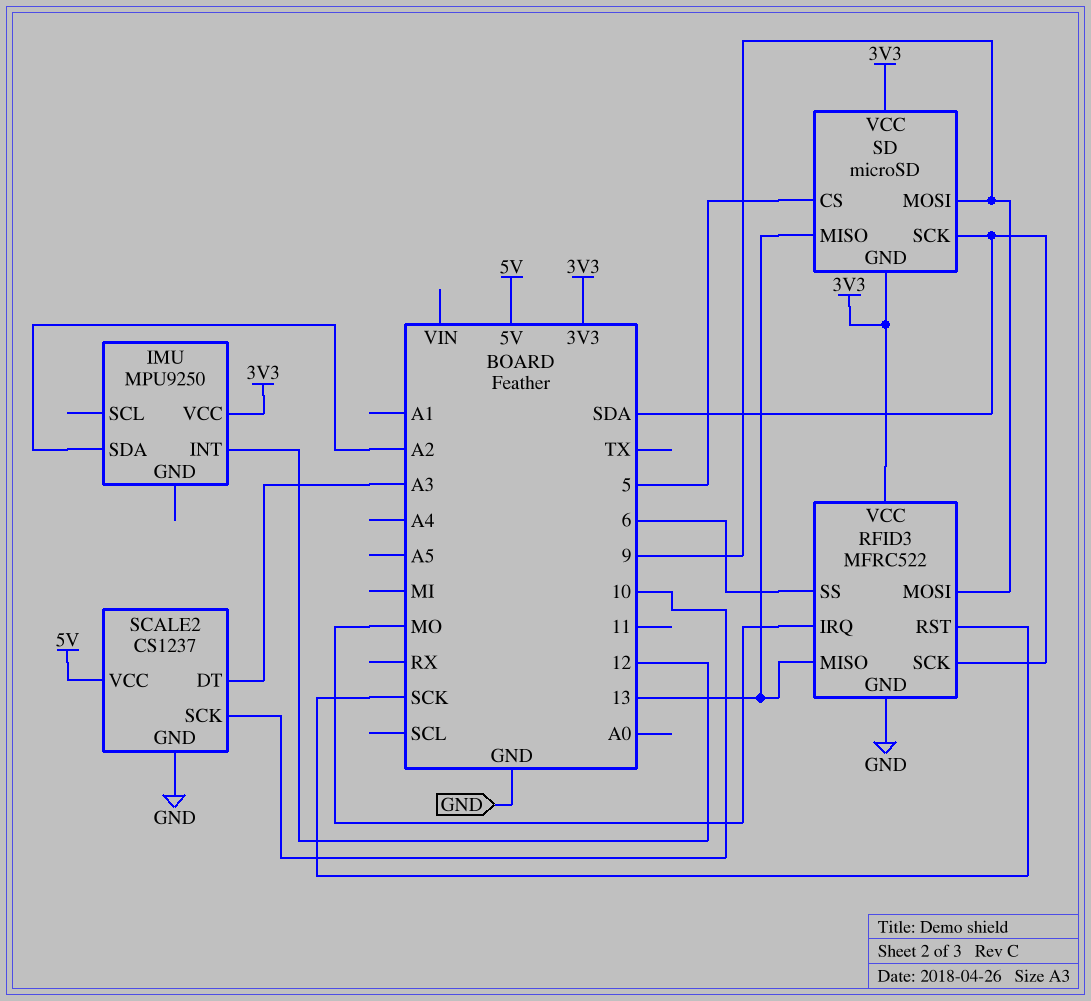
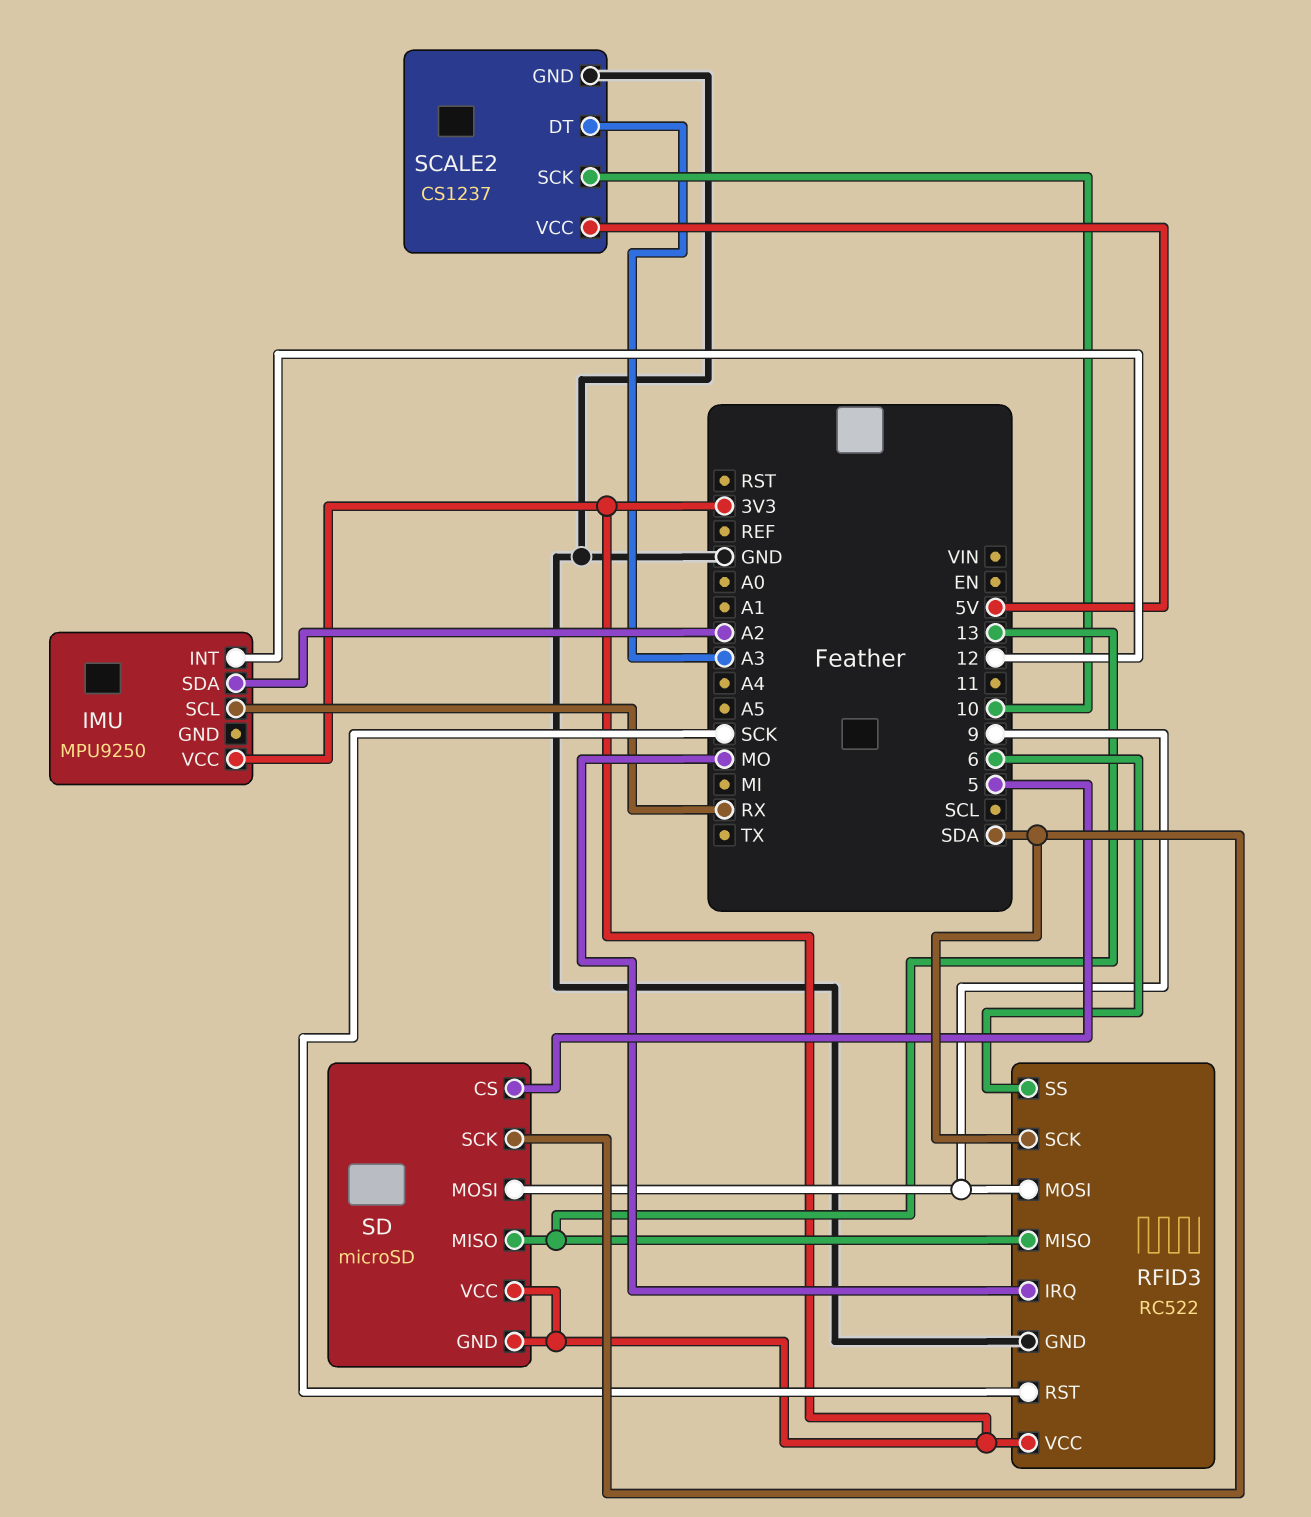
IMU pin SCL: none -> RX
RFID3: MFRC522 -> RC522

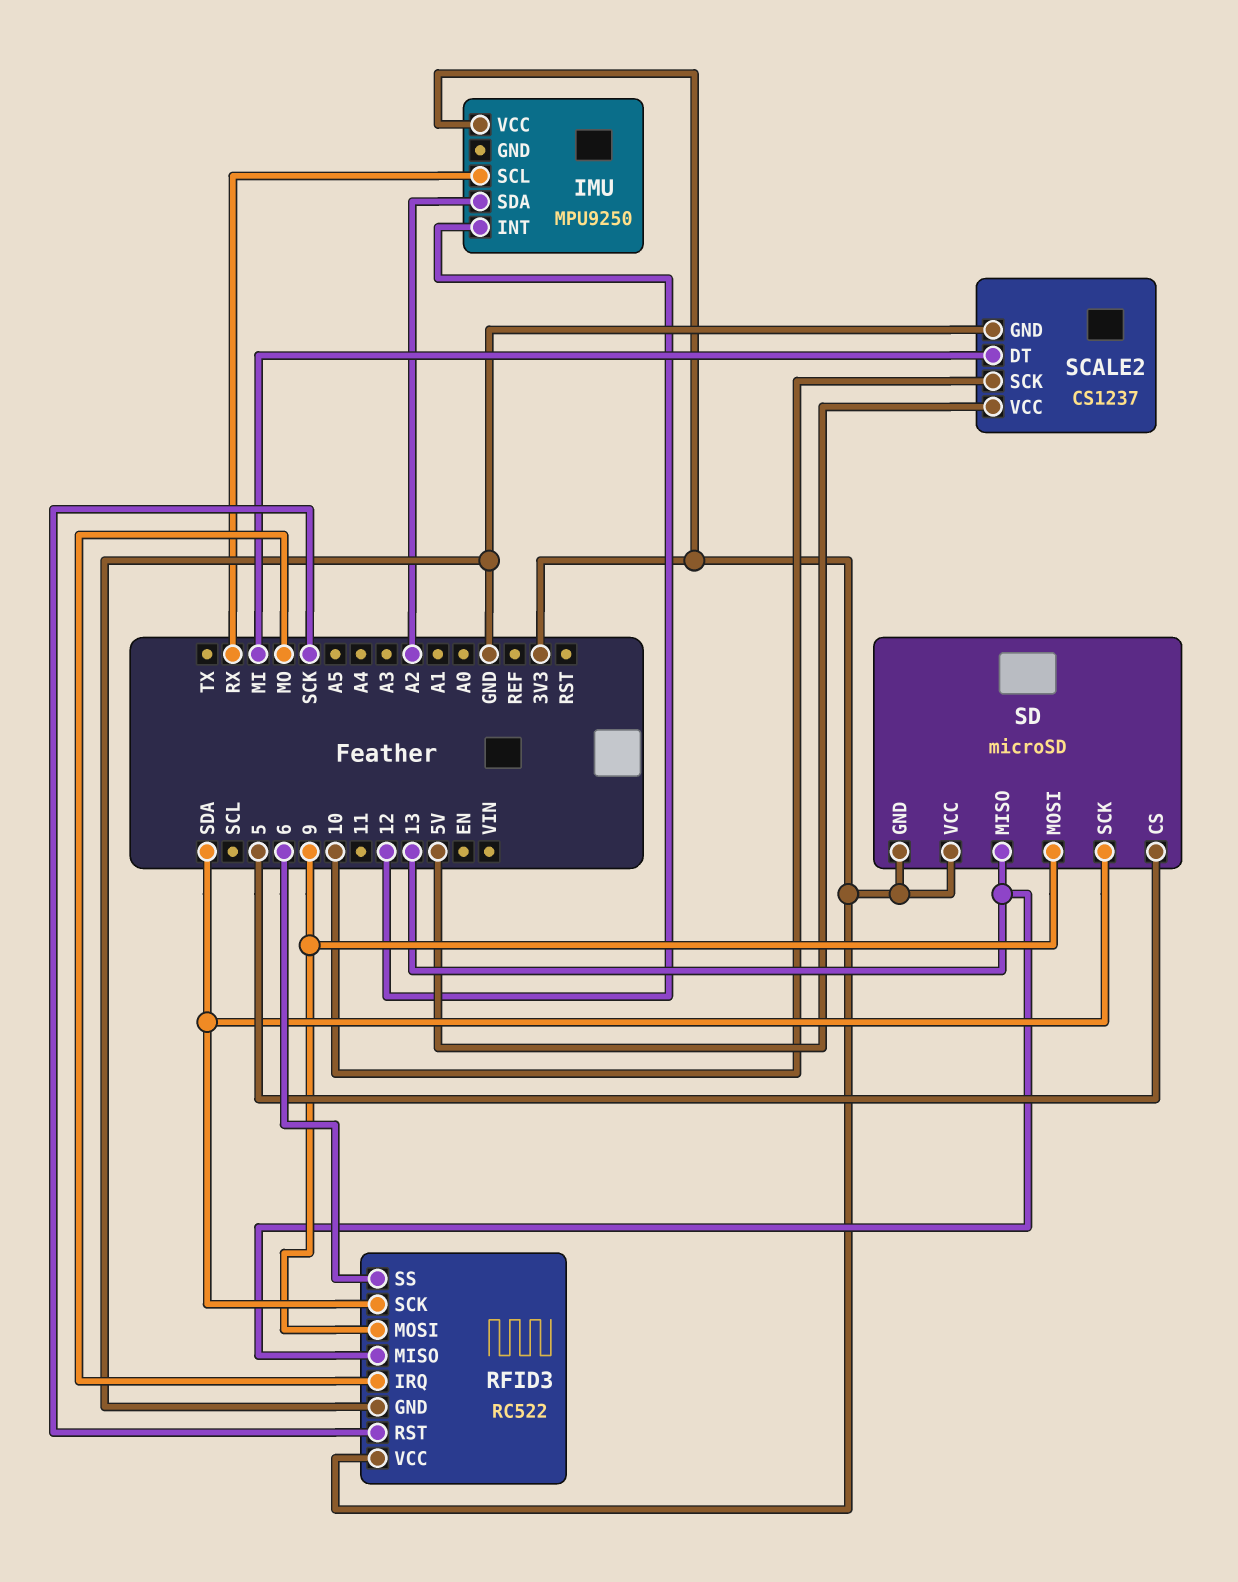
SCALE2 pin DT: A3 -> MI

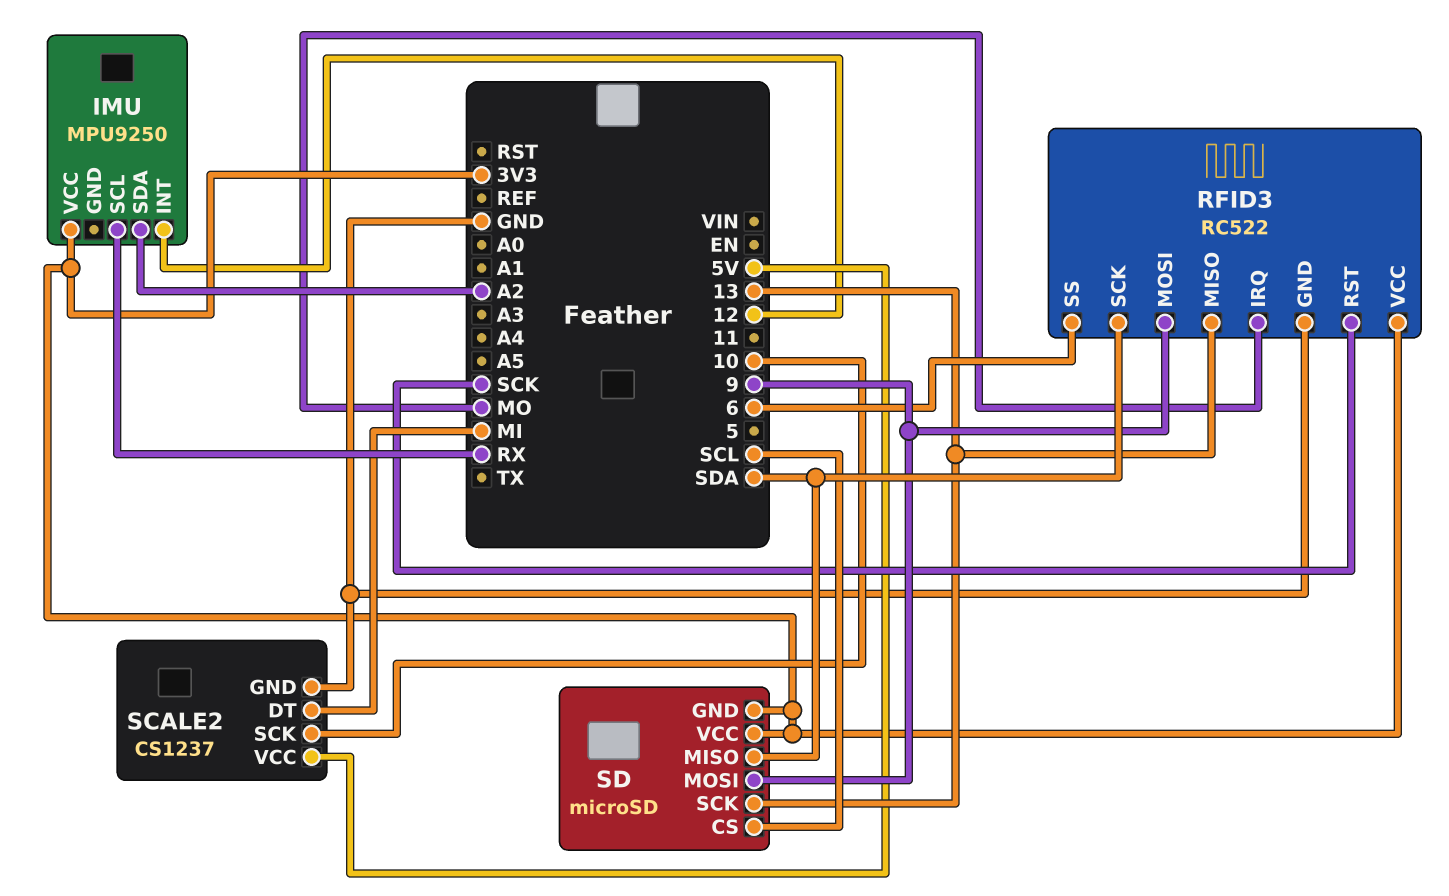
SD pin CS: 5 -> SCL
SD pin MISO: 13 -> SDA
SD pin SCK: SDA -> 13

